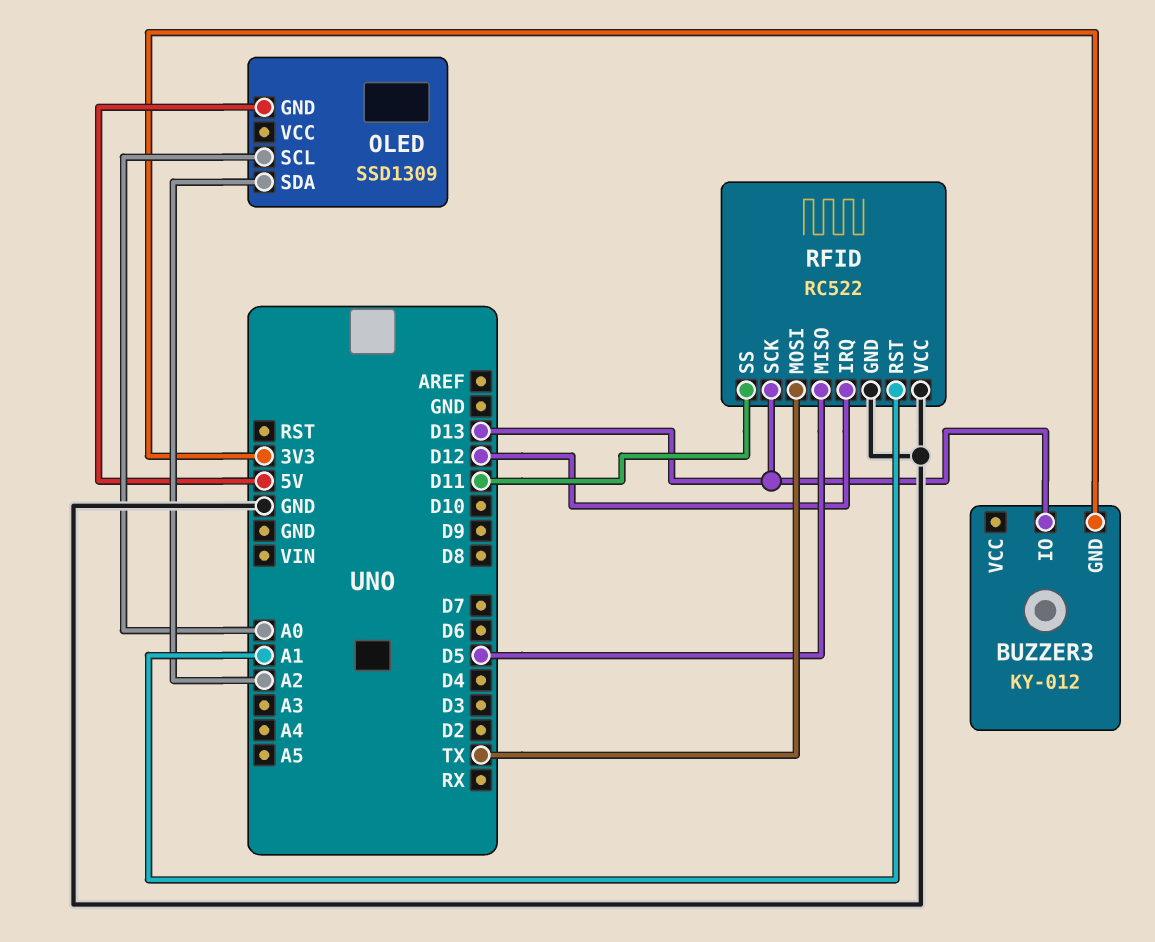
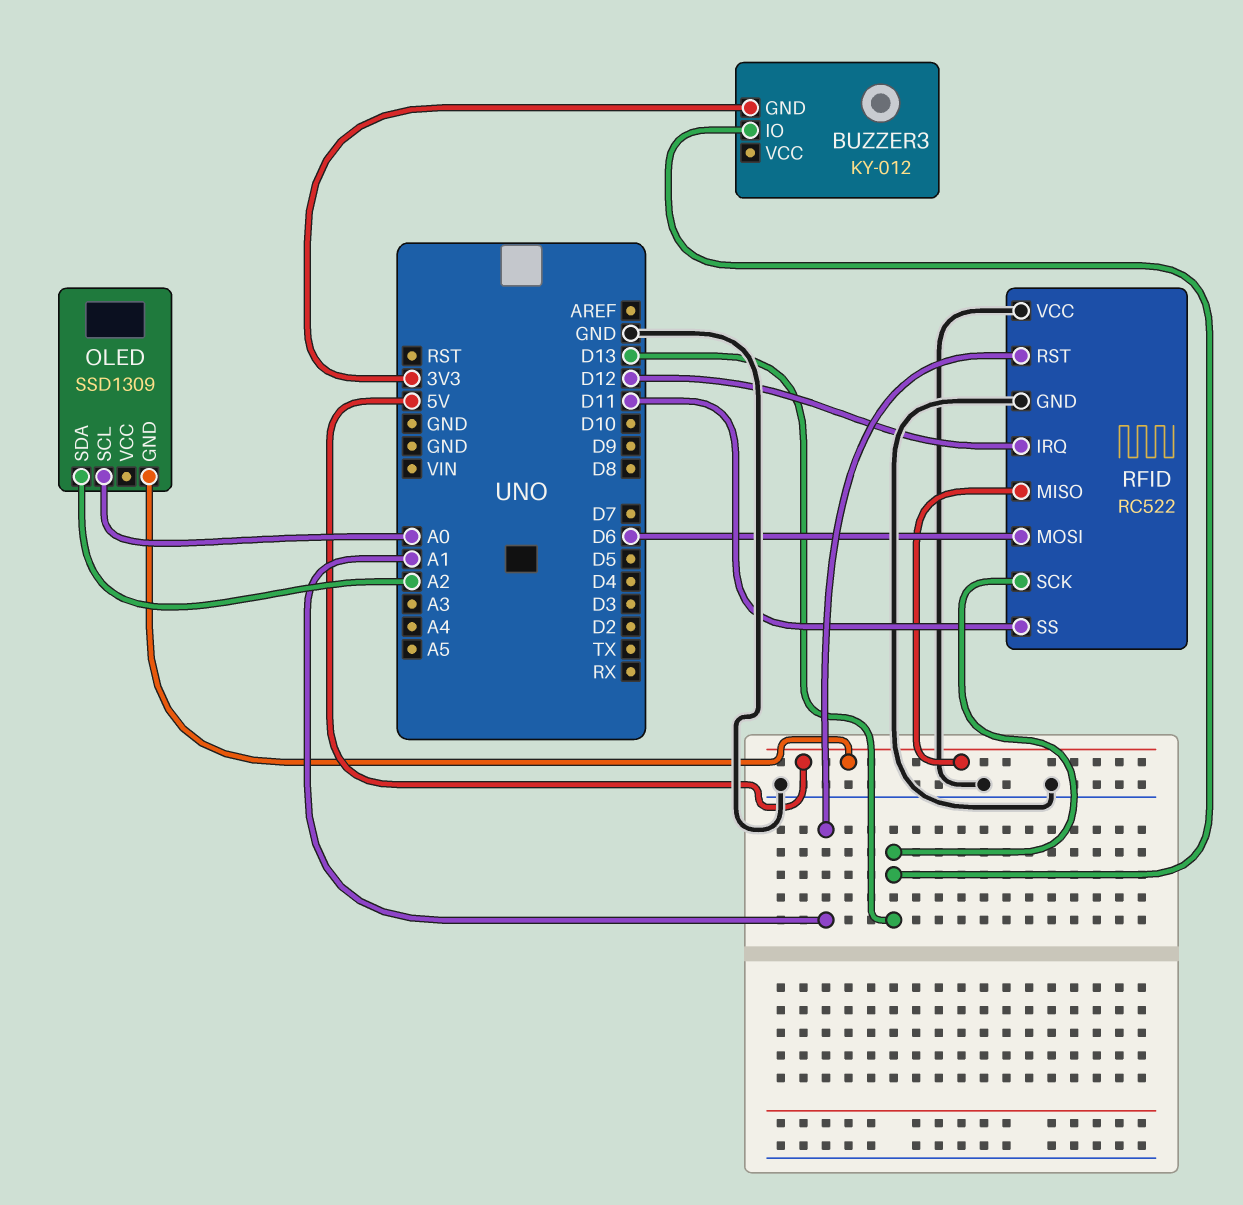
RFID pin MISO: D5 -> 5V
RFID pin MOSI: TX -> D6

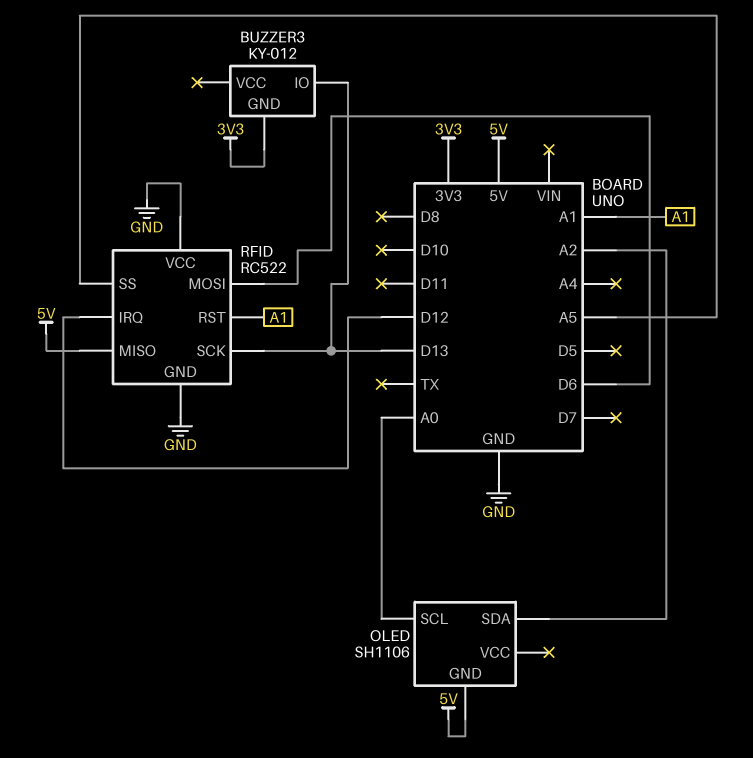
OLED: SSD1309 -> SH1106
RFID pin SS: D11 -> A5

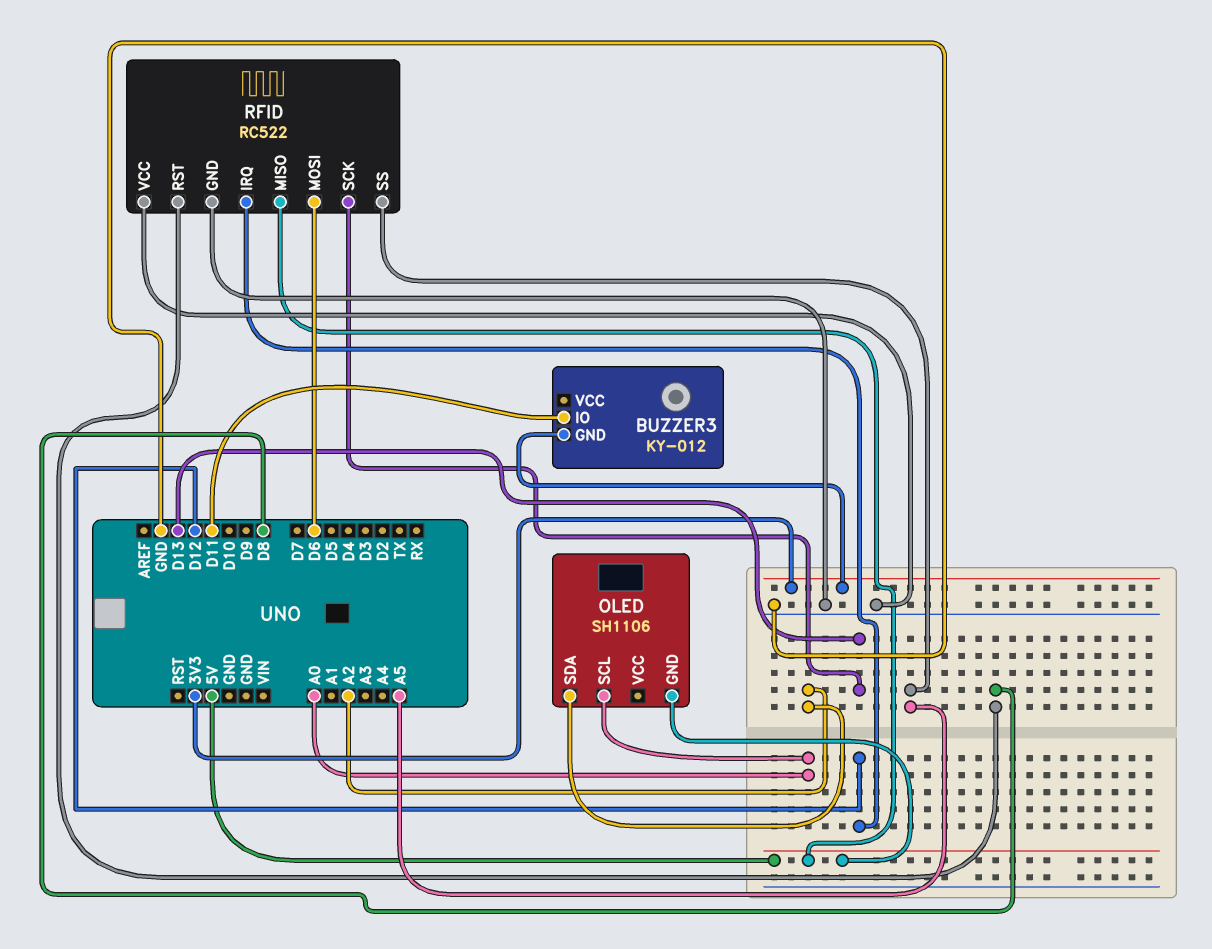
BUZZER3 pin IO: D13 -> D11
RFID pin RST: A1 -> D8

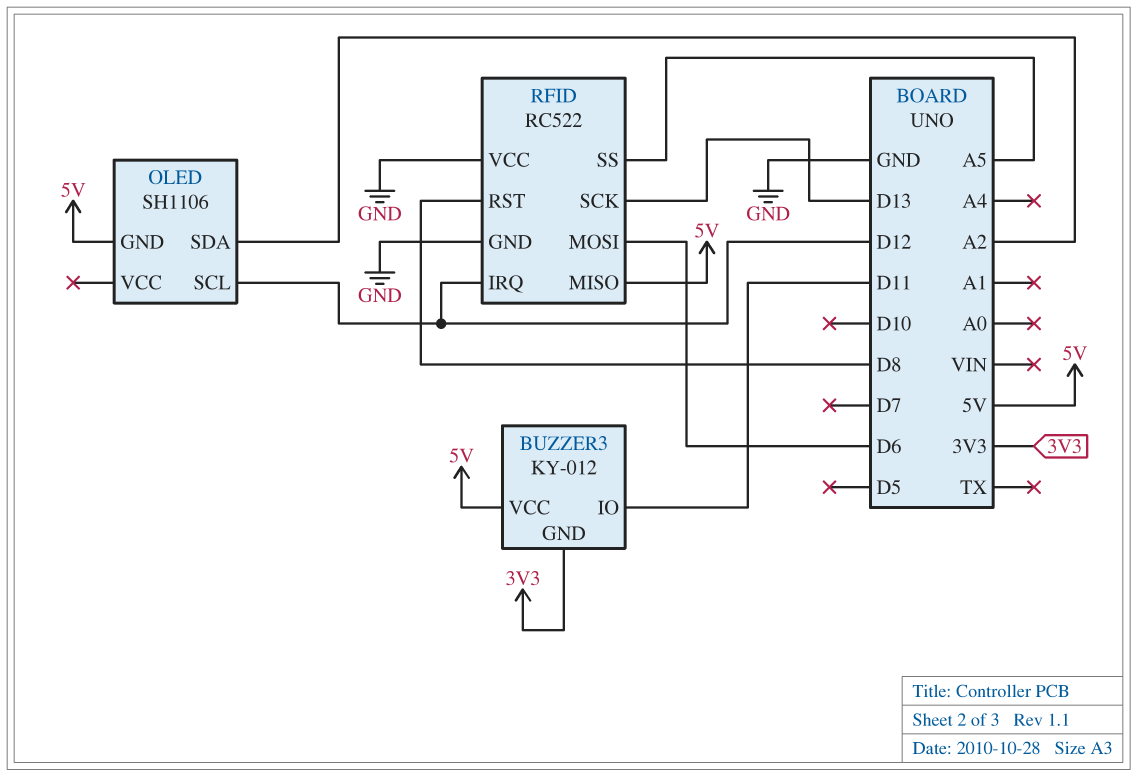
BUZZER3 pin VCC: none -> 5V
OLED pin SCL: A0 -> D12

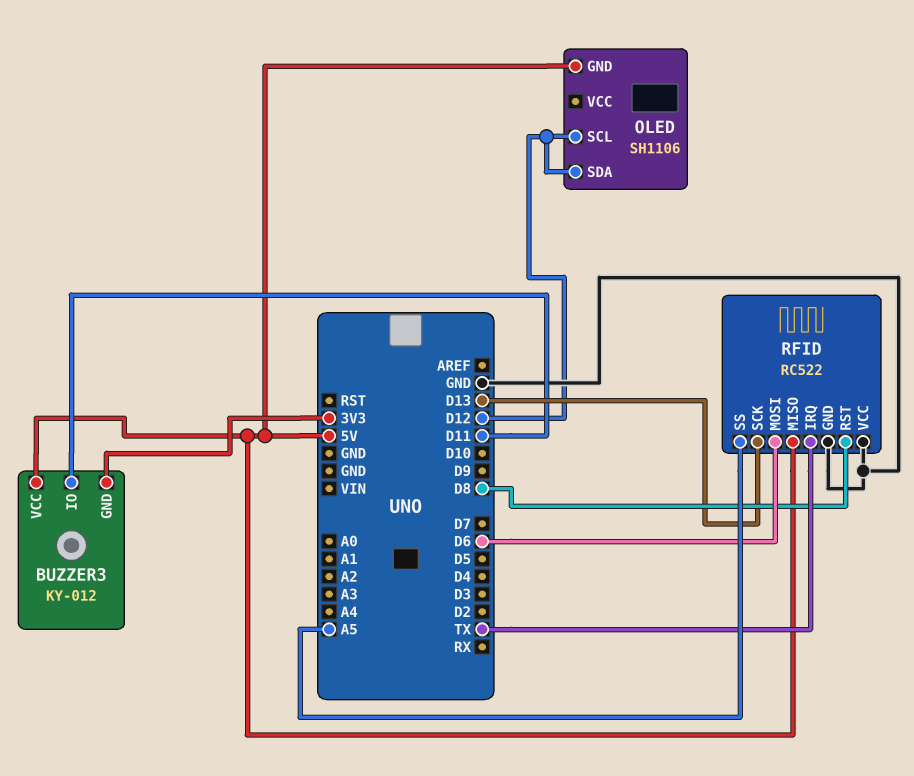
OLED pin SDA: A2 -> D12
RFID pin IRQ: D12 -> TX

